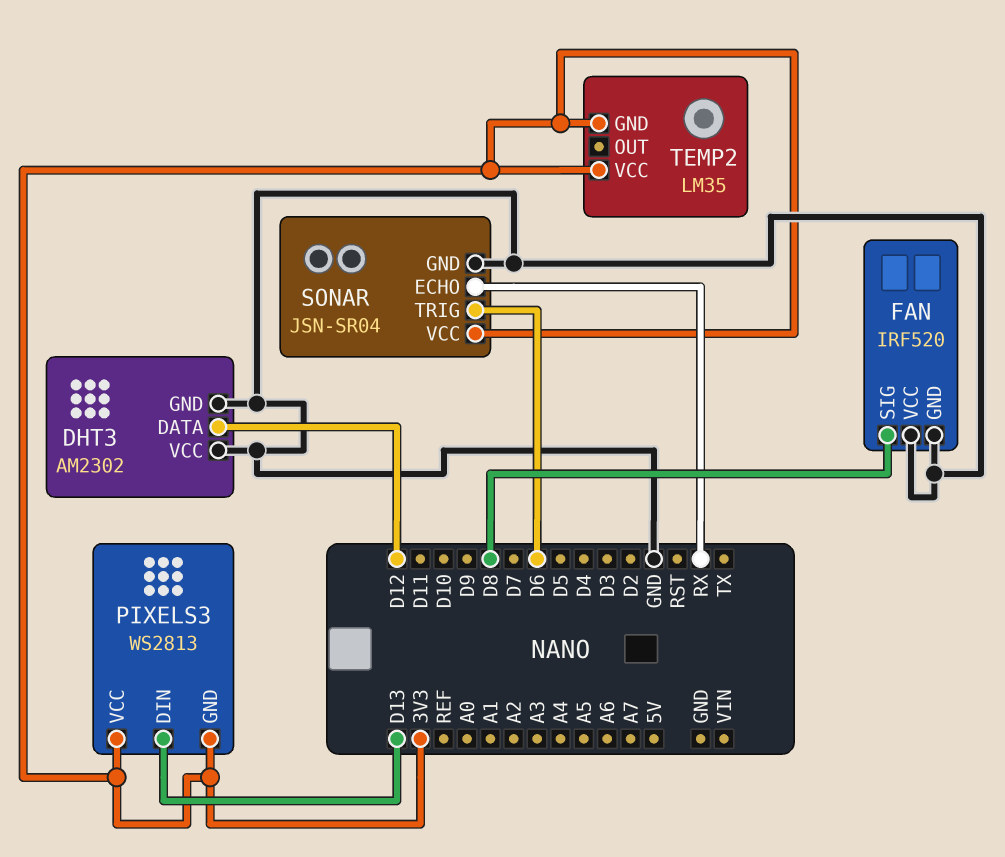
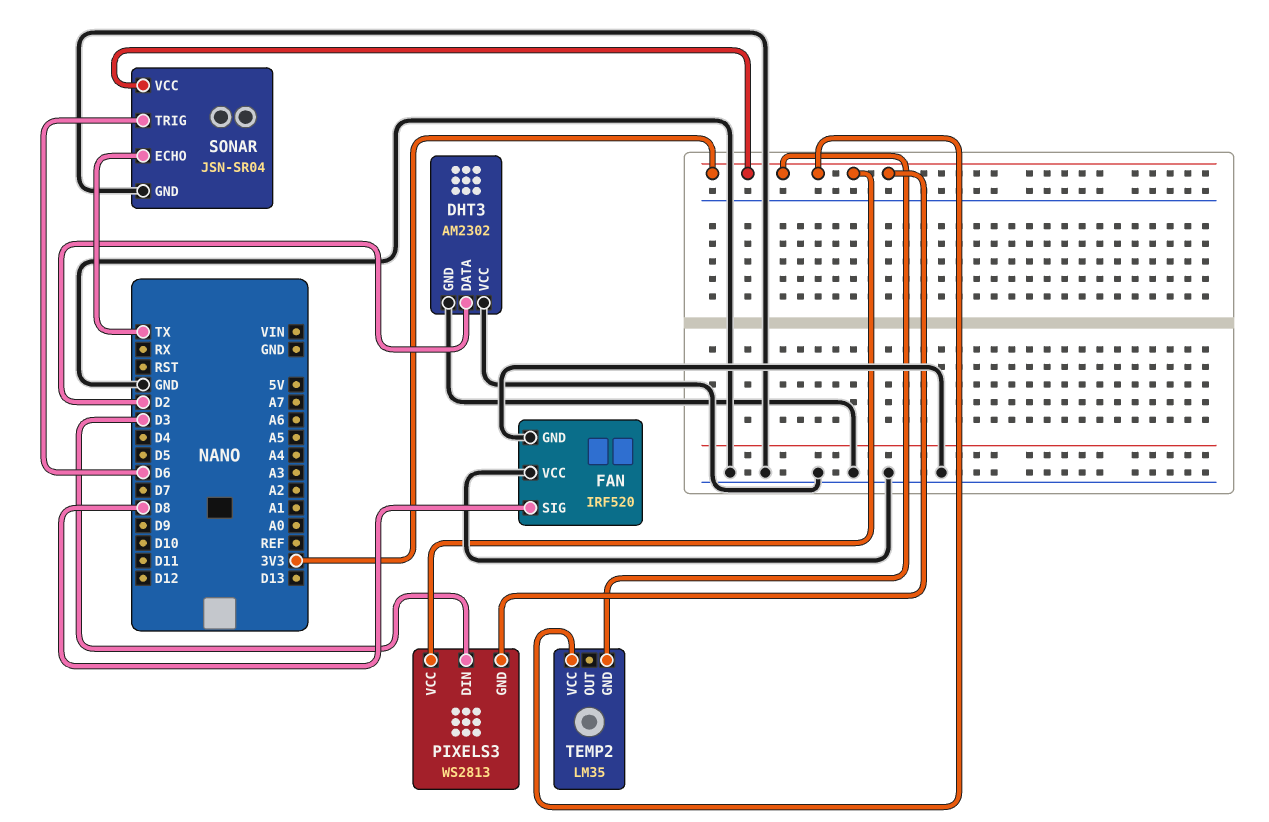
DHT3 pin DATA: D12 -> D2
PIXELS3 pin DIN: D13 -> D3
SONAR pin ECHO: RX -> TX

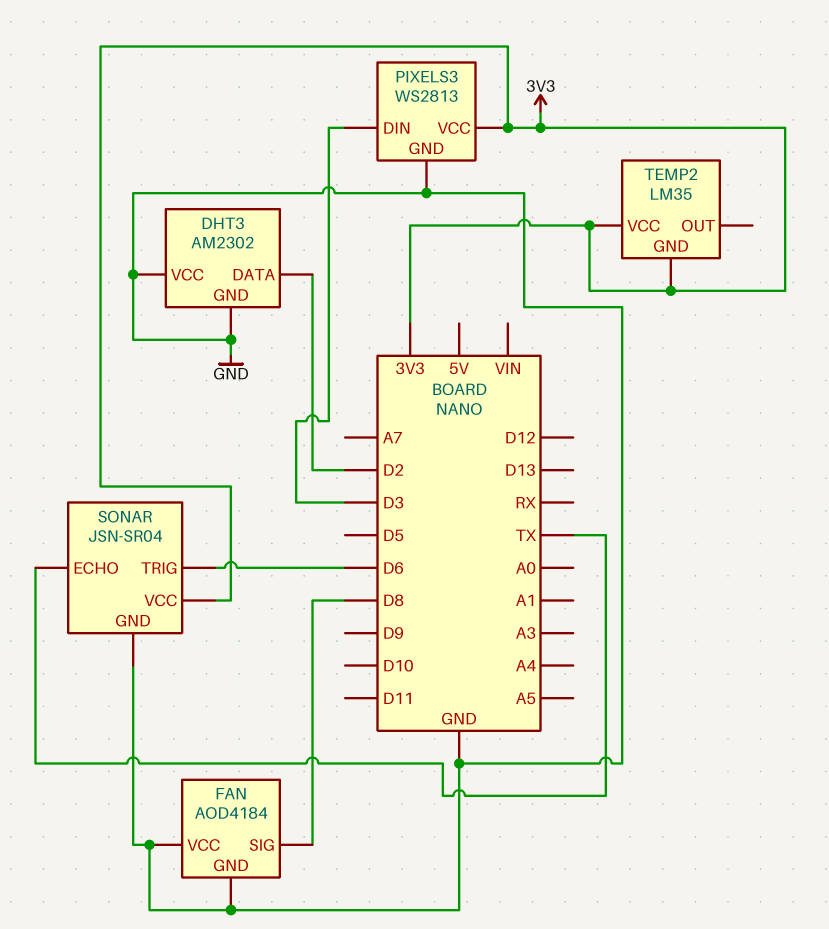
FAN: IRF520 -> AOD4184
PIXELS3 pin GND: 3V3 -> GND

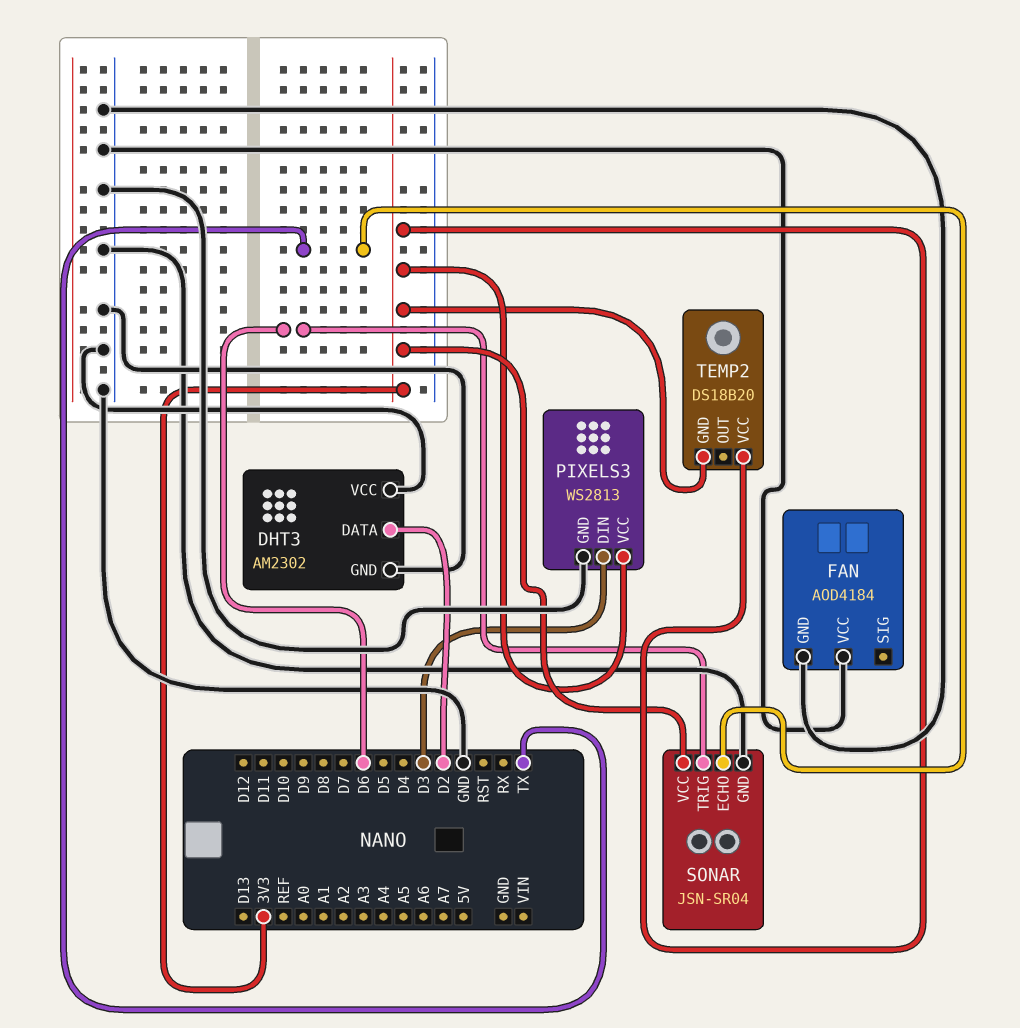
FAN pin SIG: D8 -> none
TEMP2: LM35 -> DS18B20

